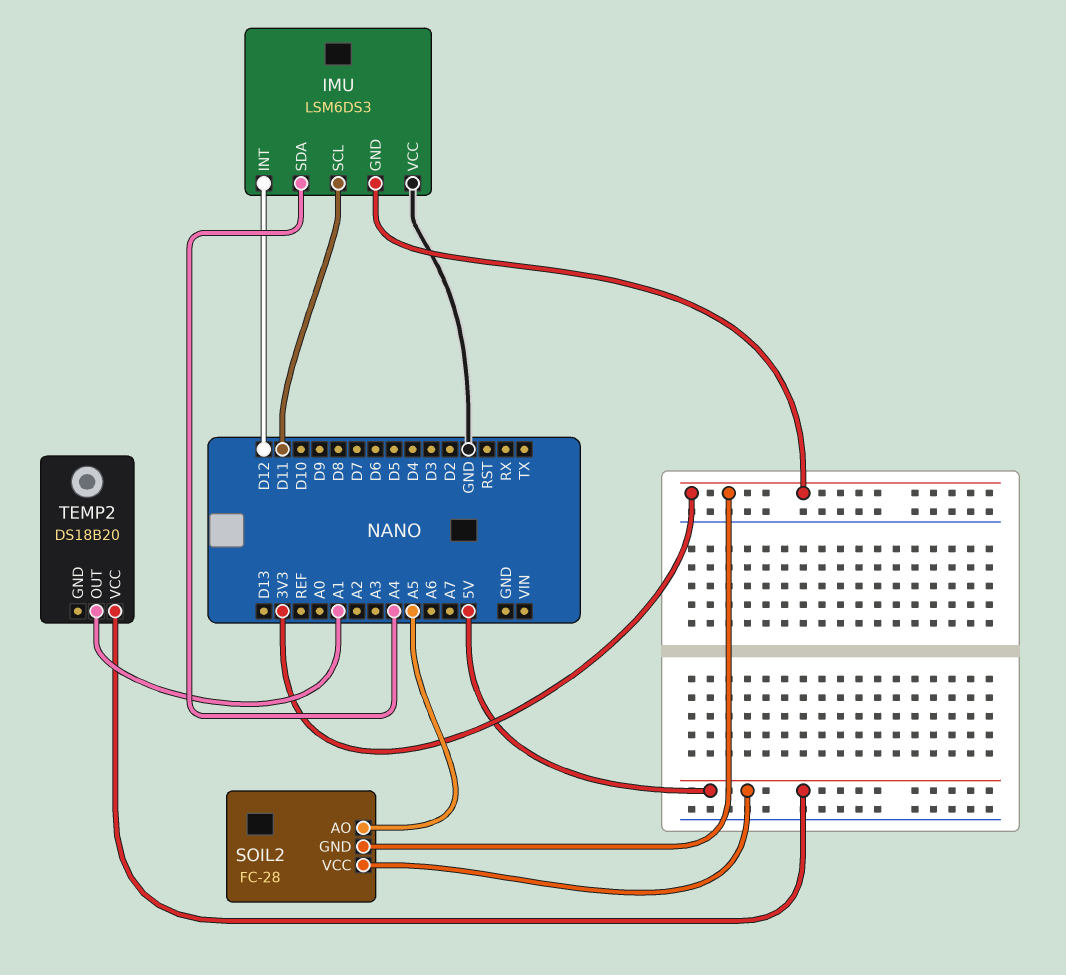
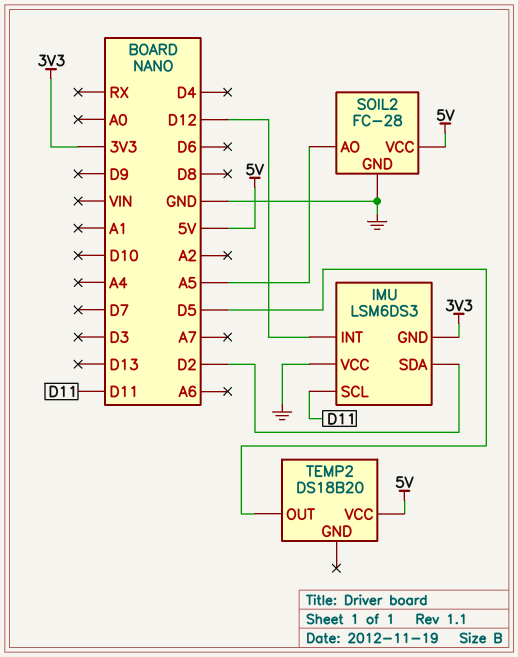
IMU pin SDA: A4 -> D2
SOIL2 pin GND: 3V3 -> GND
TEMP2 pin OUT: A1 -> D5

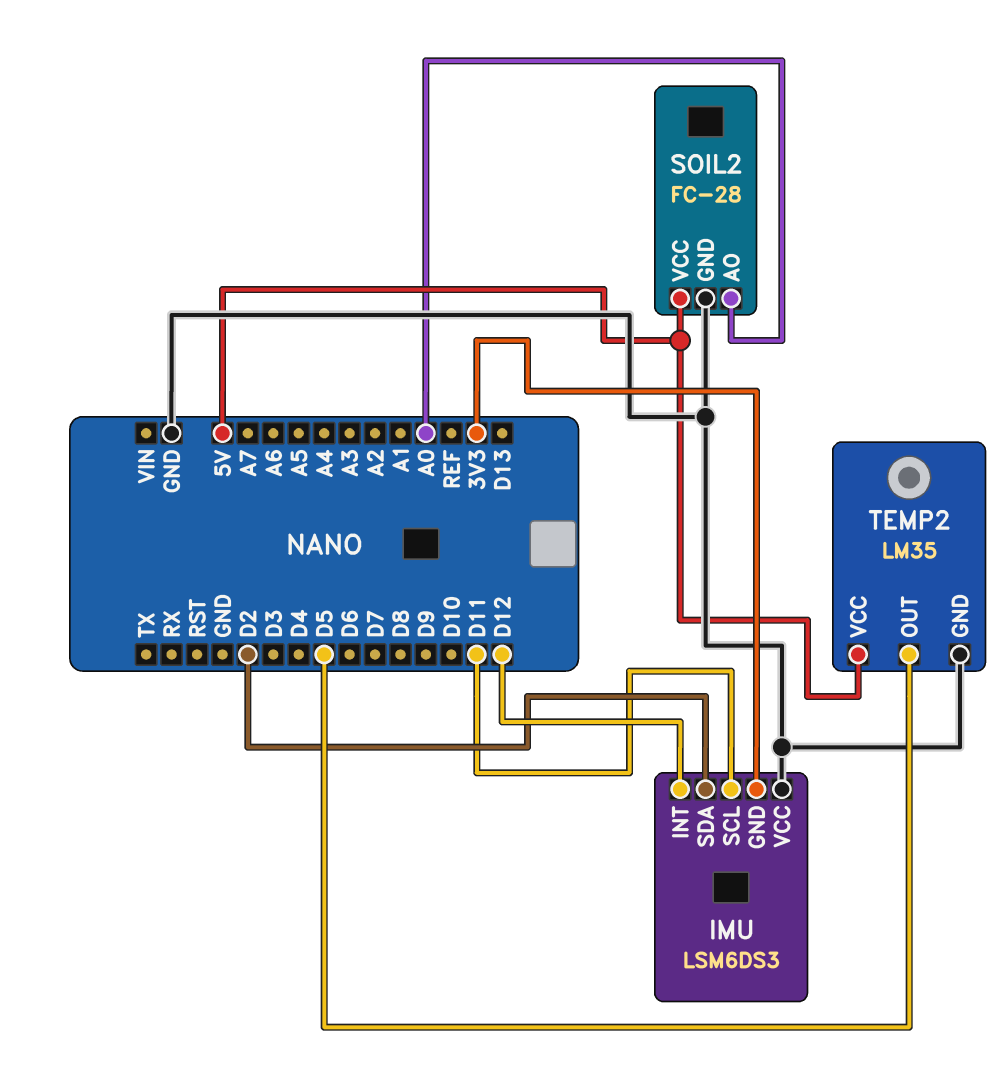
SOIL2 pin AO: A5 -> A0
TEMP2: DS18B20 -> LM35
TEMP2 pin GND: none -> GND

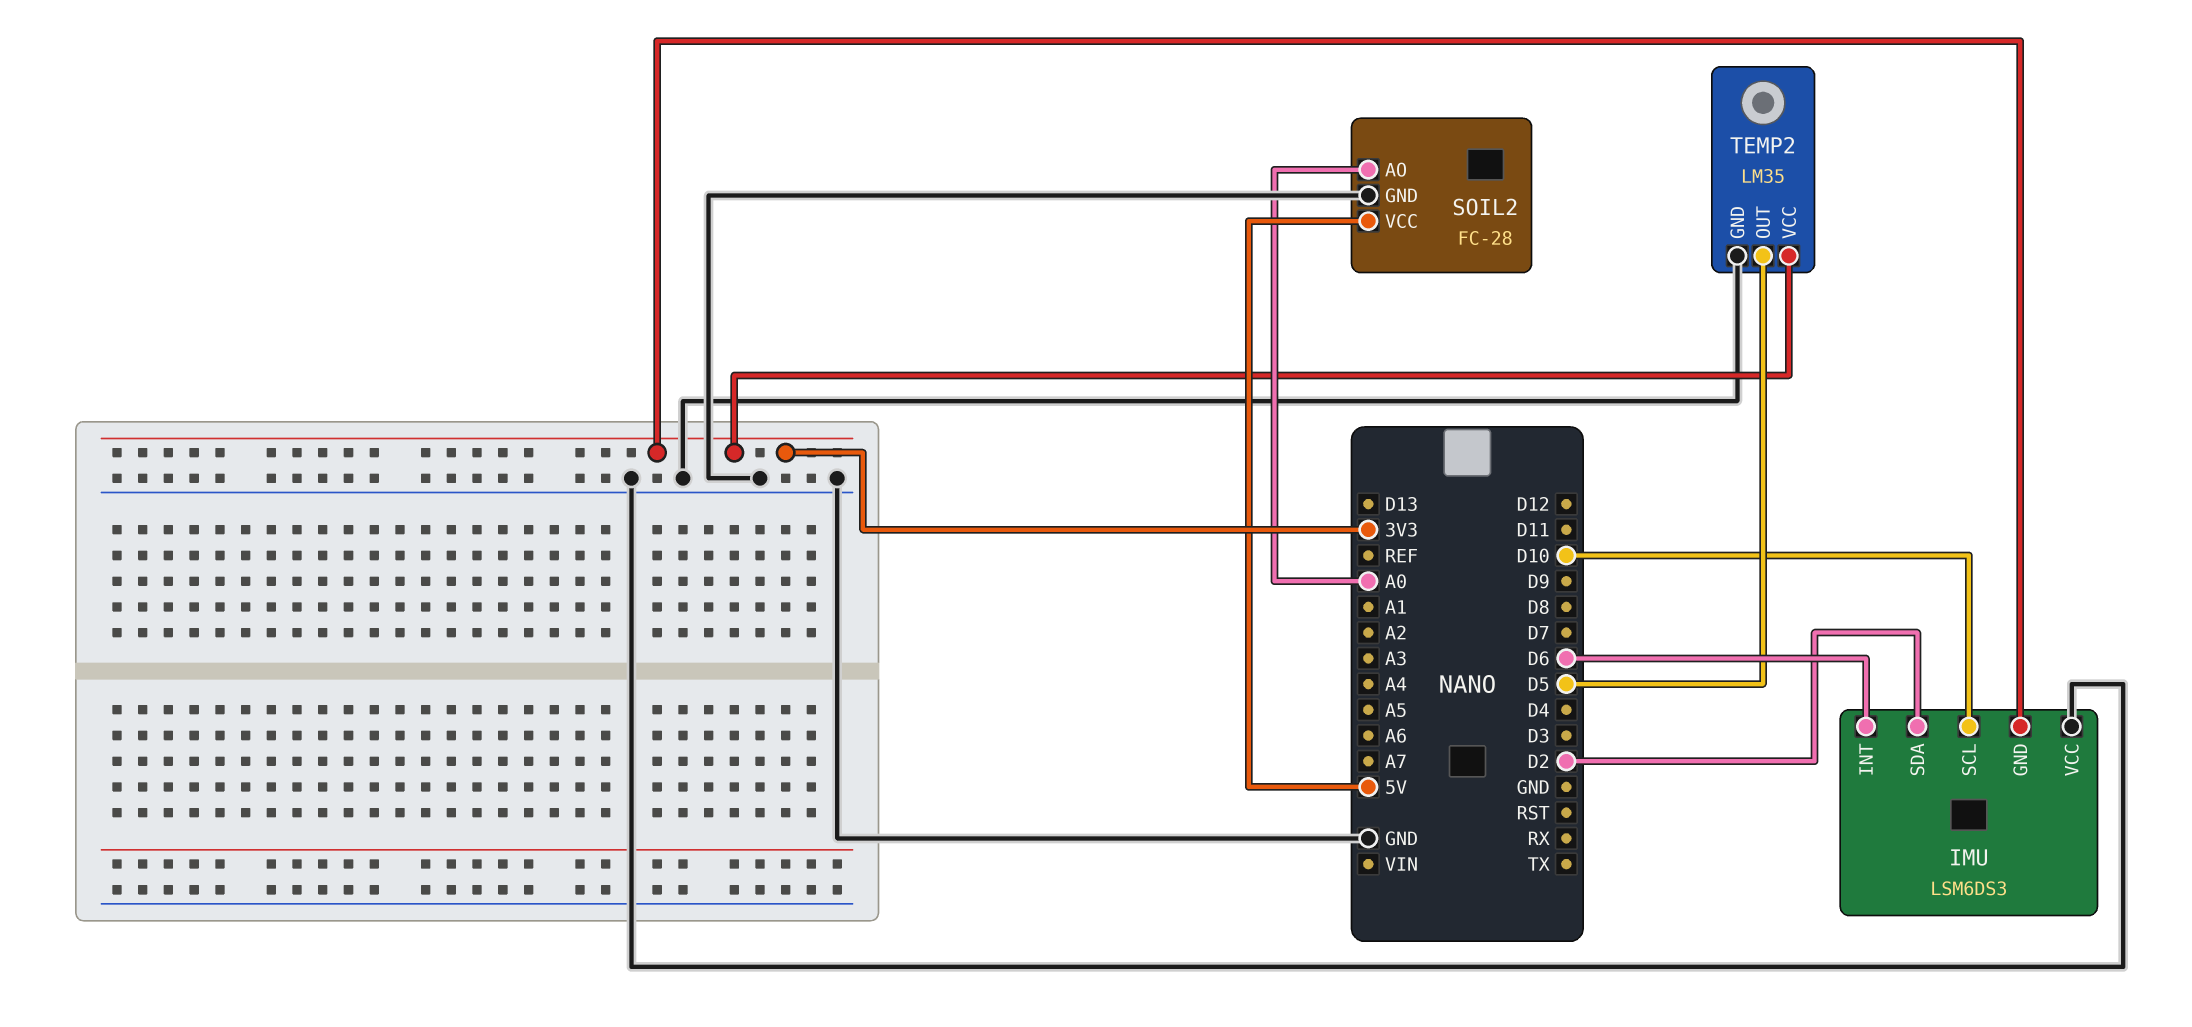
IMU pin INT: D12 -> D6
IMU pin SCL: D11 -> D10
TEMP2 pin VCC: 5V -> 3V3

